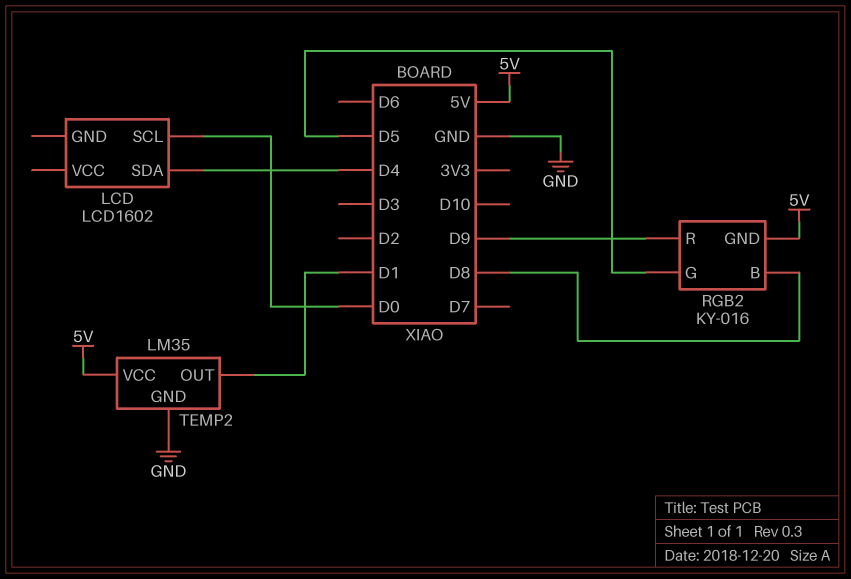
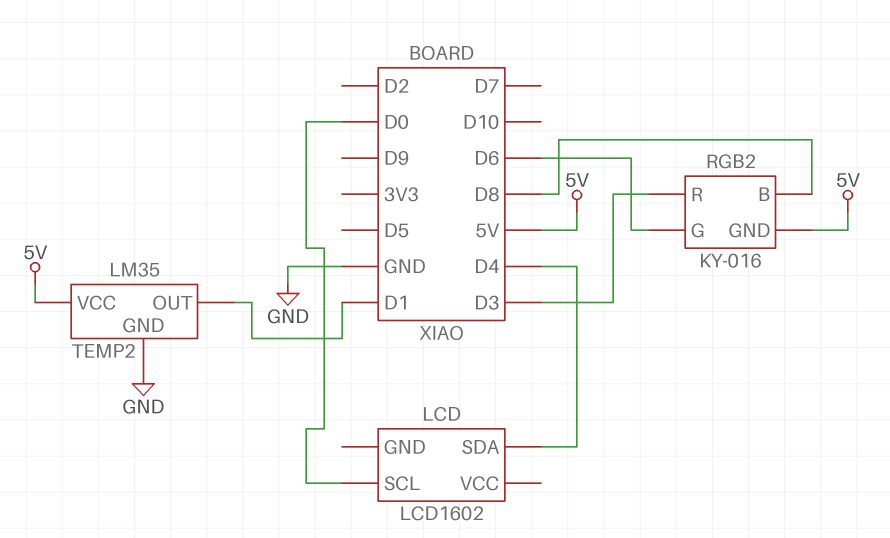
RGB2 pin G: D5 -> D6
RGB2 pin R: D9 -> D3

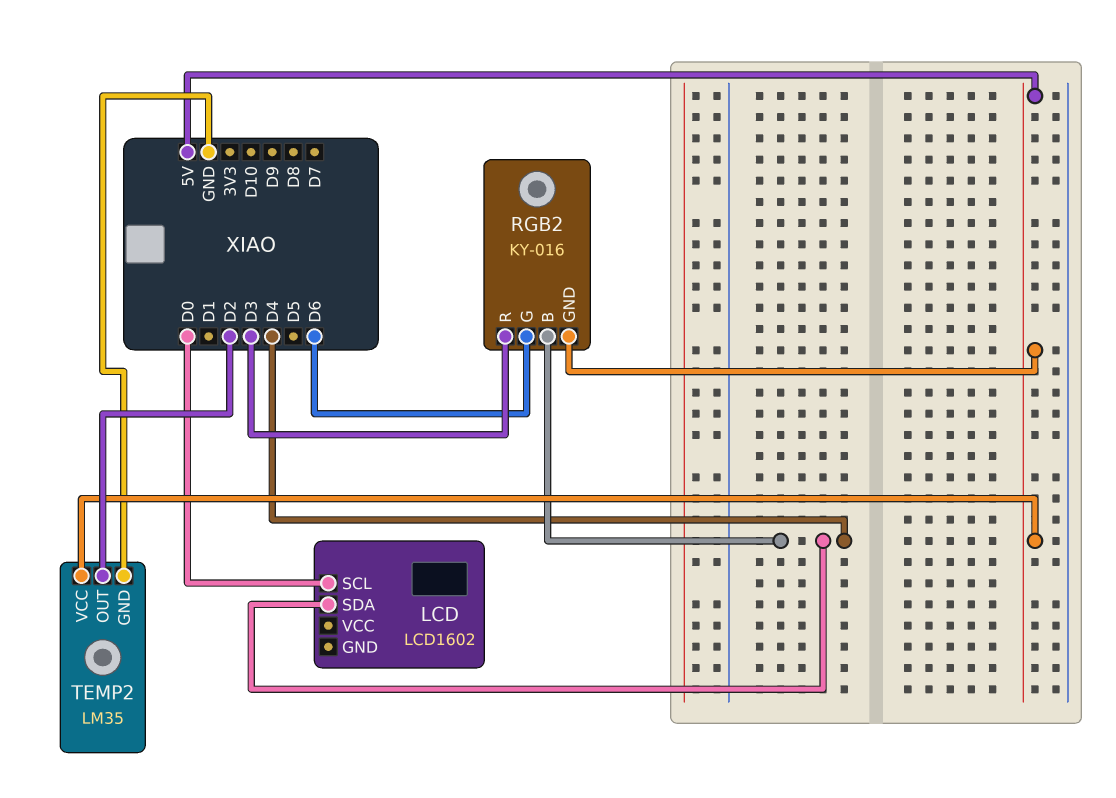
RGB2 pin B: D8 -> D4
TEMP2 pin OUT: D1 -> D2

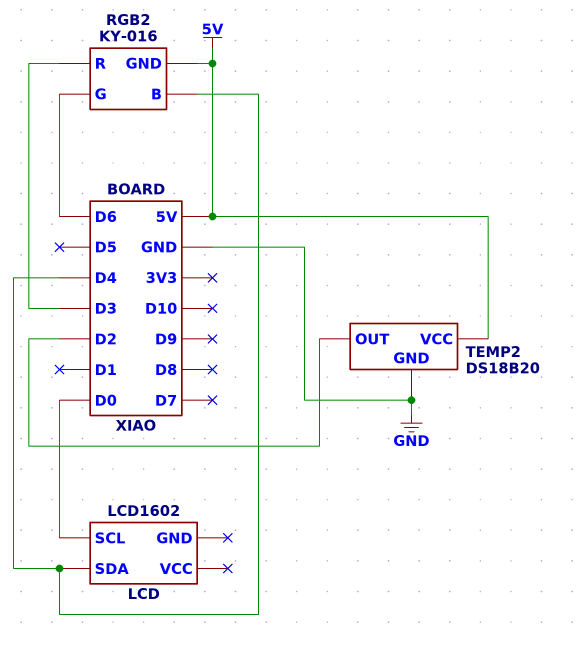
TEMP2: LM35 -> DS18B20

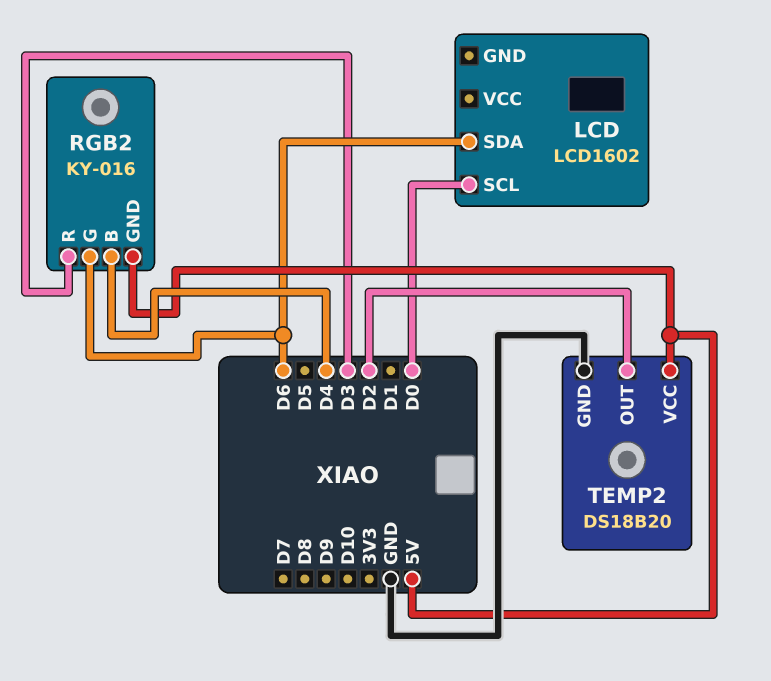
LCD pin SDA: D4 -> D6

